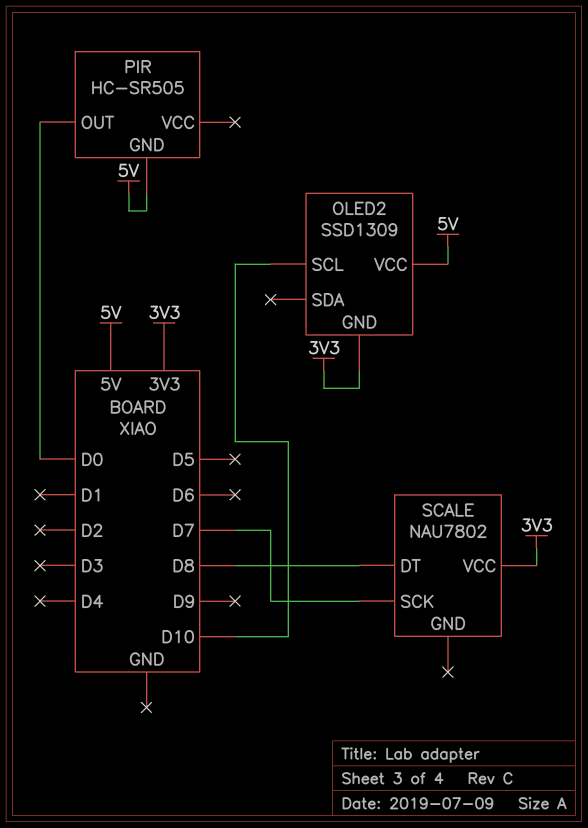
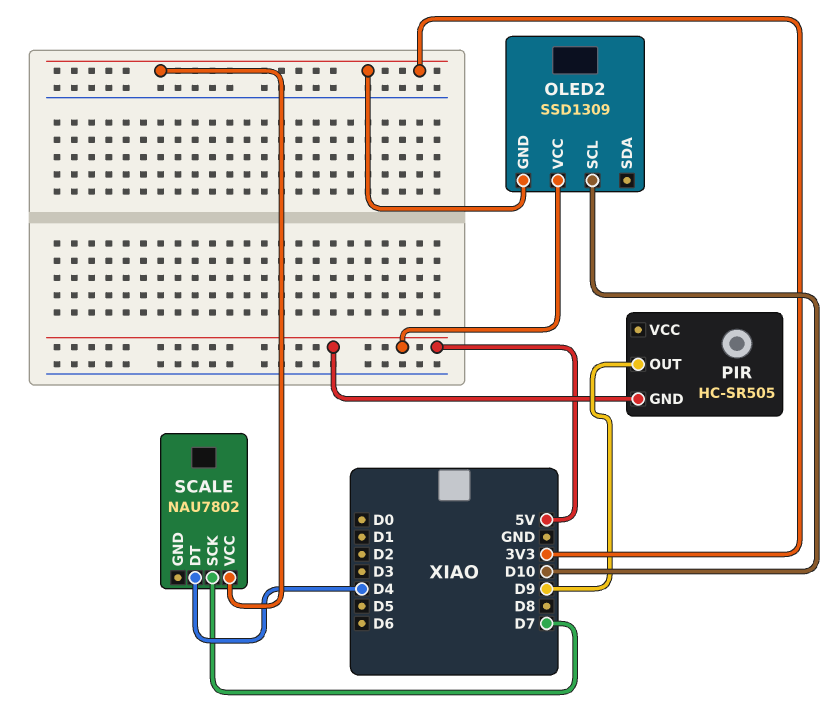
PIR pin OUT: D0 -> D9
SCALE pin DT: D8 -> D4

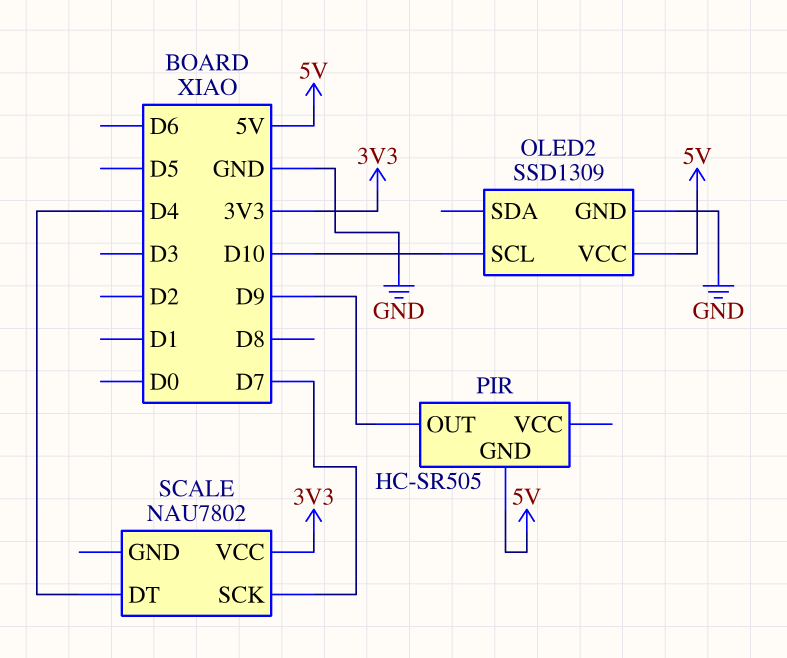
OLED2 pin GND: 3V3 -> GND

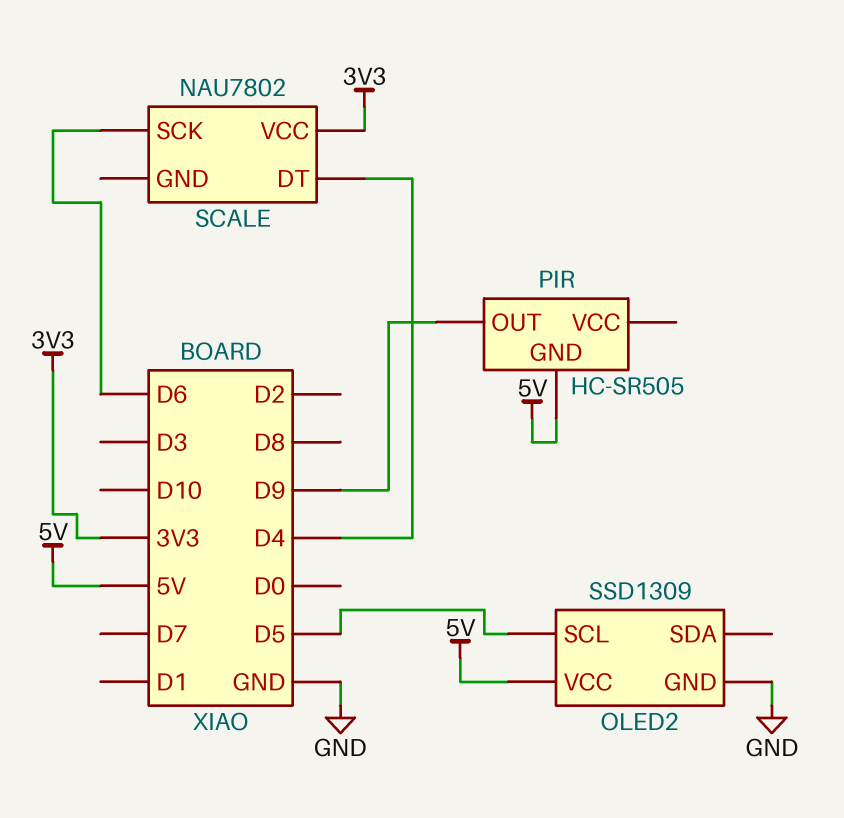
OLED2 pin SCL: D10 -> D5
SCALE pin SCK: D7 -> D6

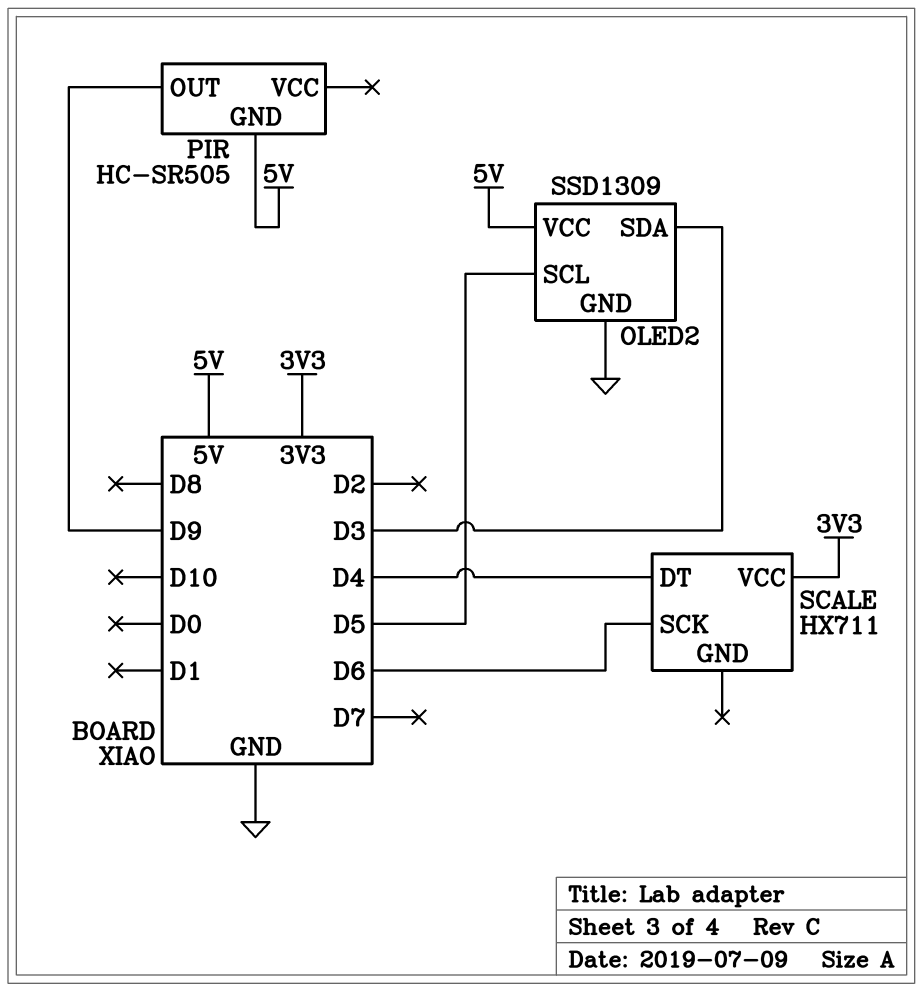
OLED2 pin SDA: none -> D3
SCALE: NAU7802 -> HX711

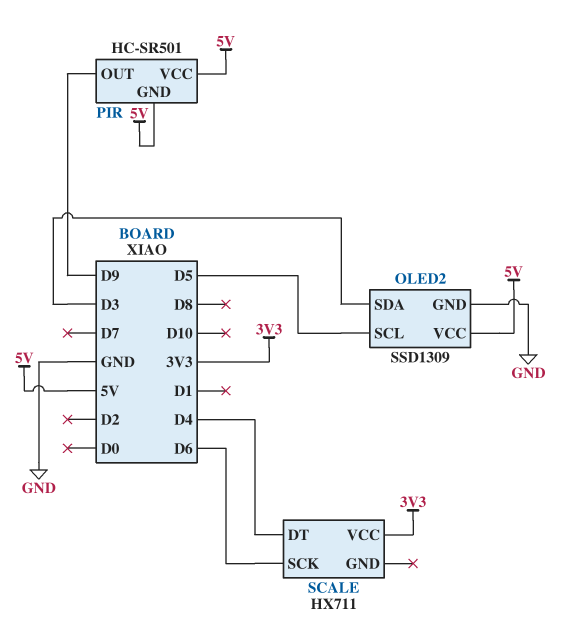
PIR: HC-SR505 -> HC-SR501
PIR pin VCC: none -> 5V

